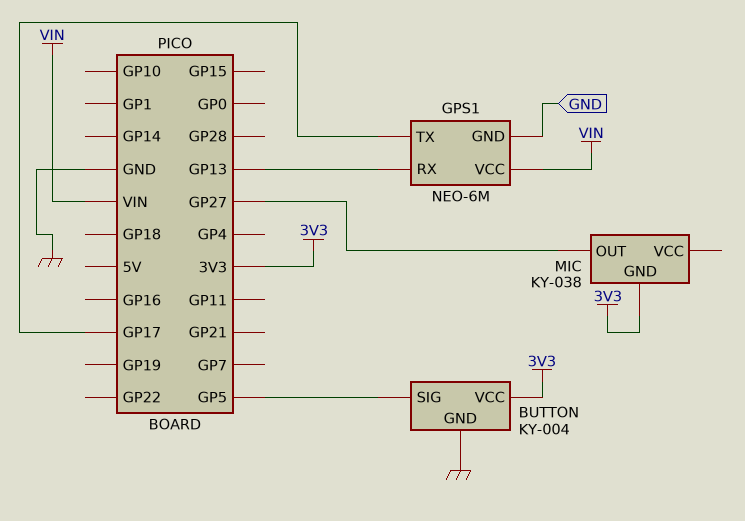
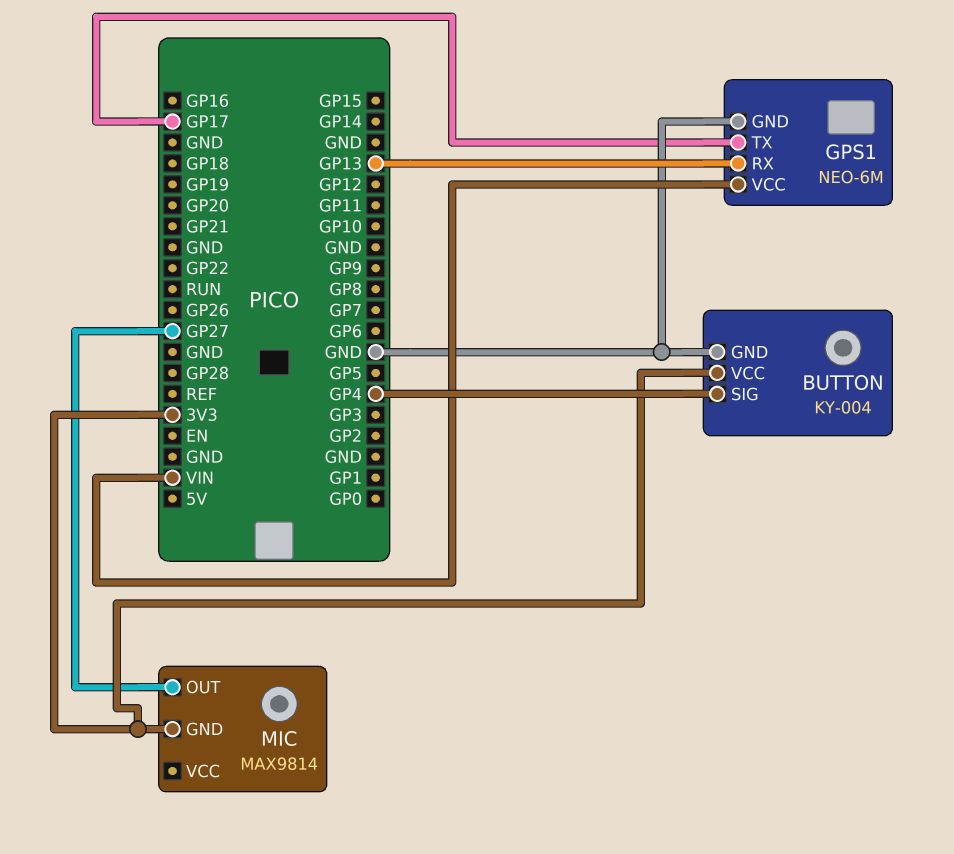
BUTTON pin SIG: GP5 -> GP4
MIC: KY-038 -> MAX9814

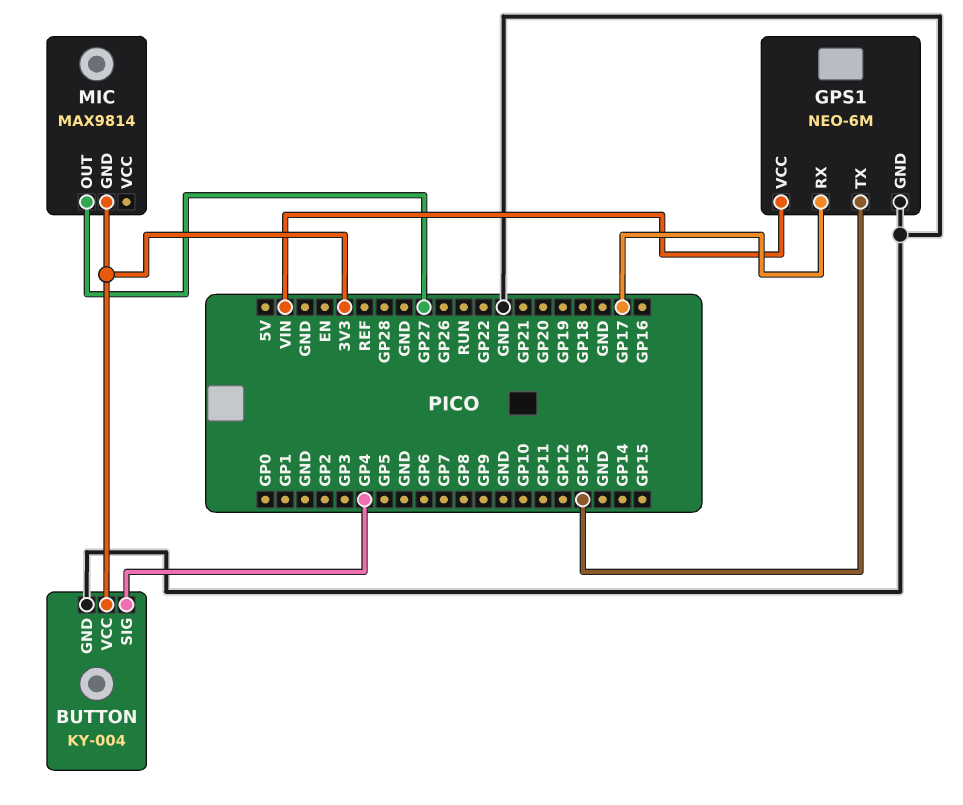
GPS1 pin RX: GP13 -> GP17
GPS1 pin TX: GP17 -> GP13

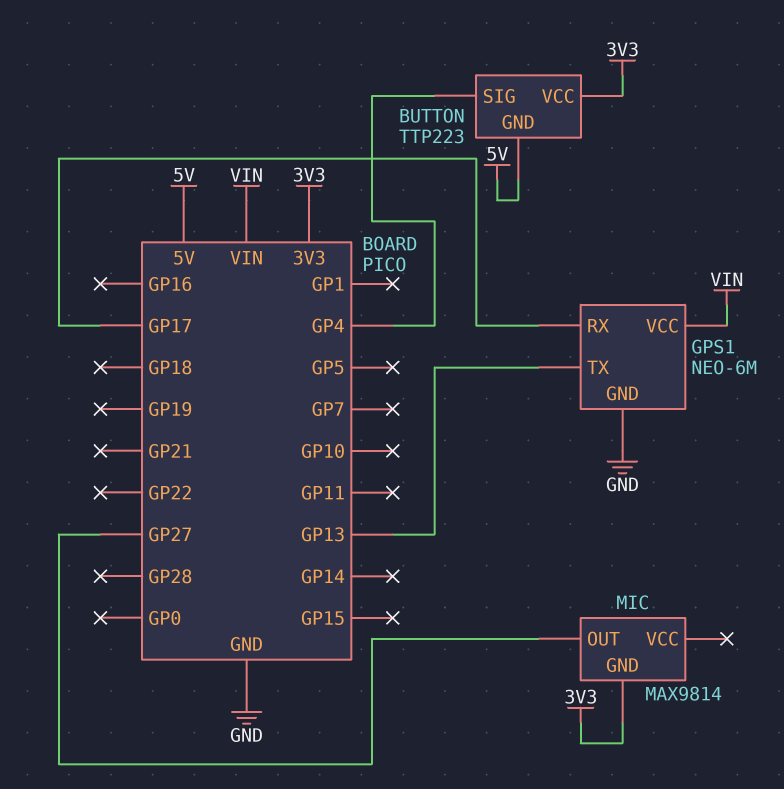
BUTTON: KY-004 -> TTP223
BUTTON pin GND: GND -> 5V

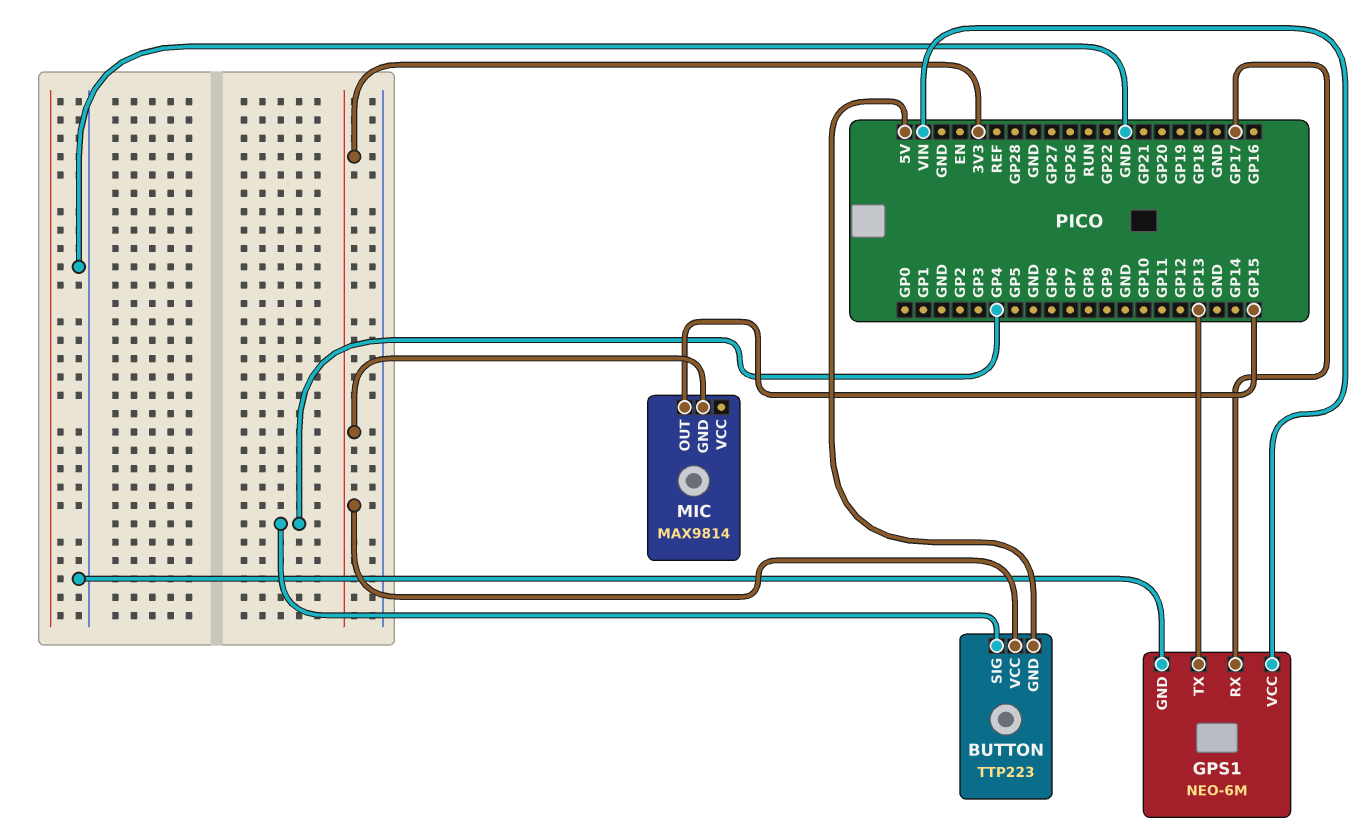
MIC pin OUT: GP27 -> GP15

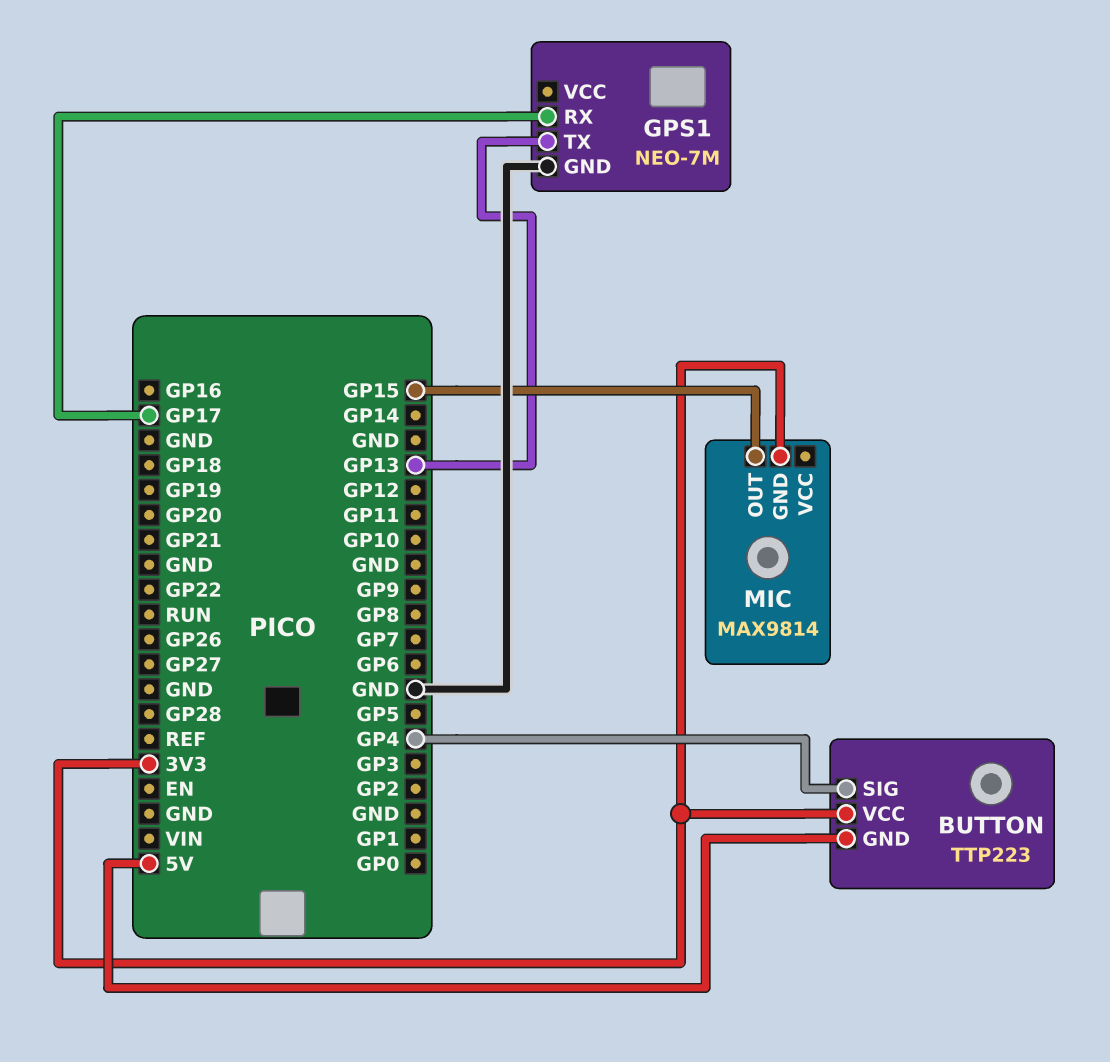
GPS1: NEO-6M -> NEO-7M
GPS1 pin VCC: VIN -> none

